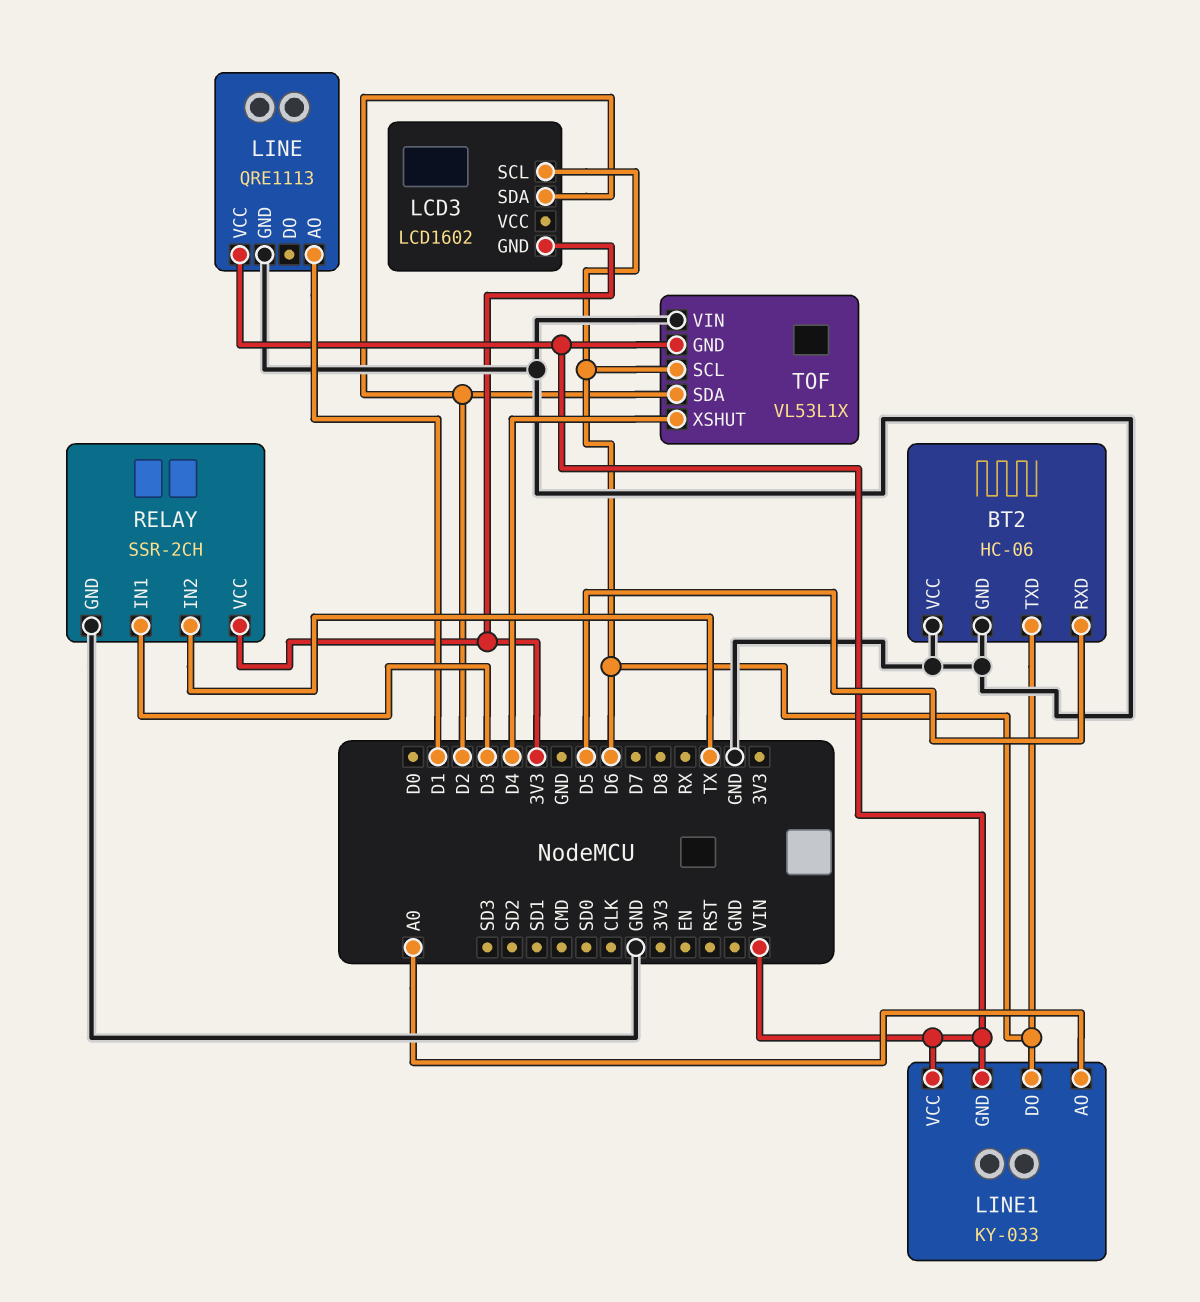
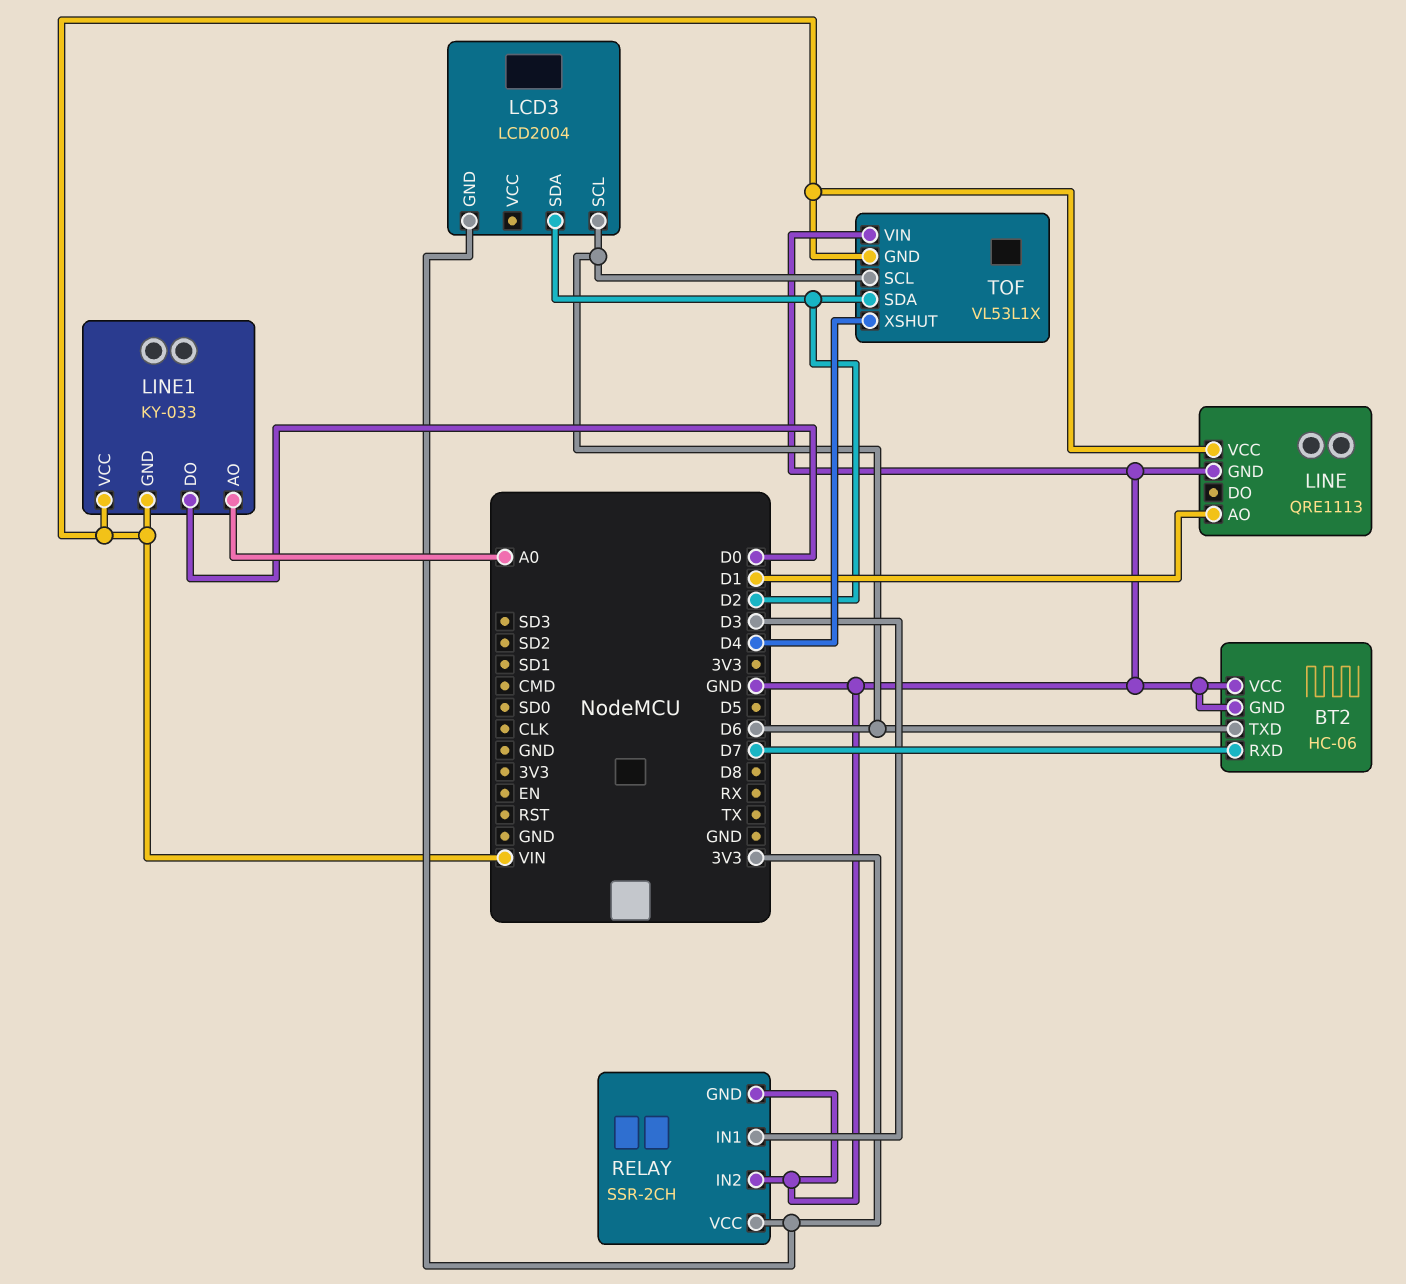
BT2 pin RXD: D5 -> D7
LCD3: LCD1602 -> LCD2004
LINE1 pin DO: D6 -> D0
RELAY pin IN2: TX -> GND

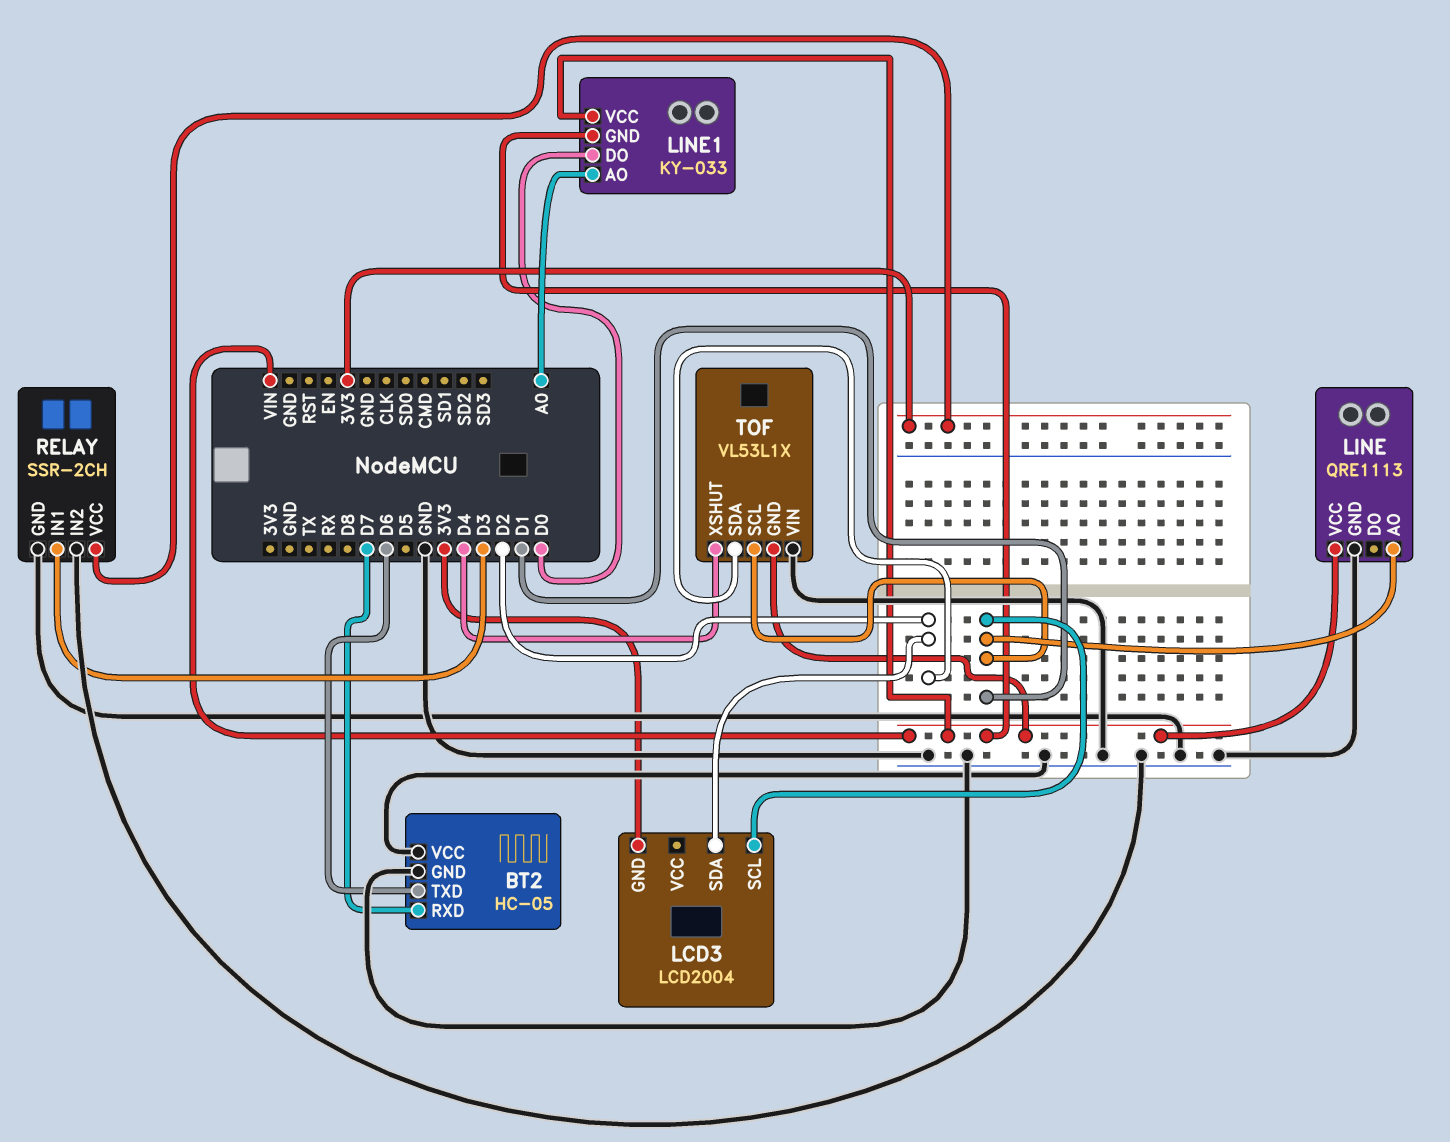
BT2: HC-06 -> HC-05
LCD3 pin SCL: D6 -> D1
TOF pin SCL: D6 -> D1

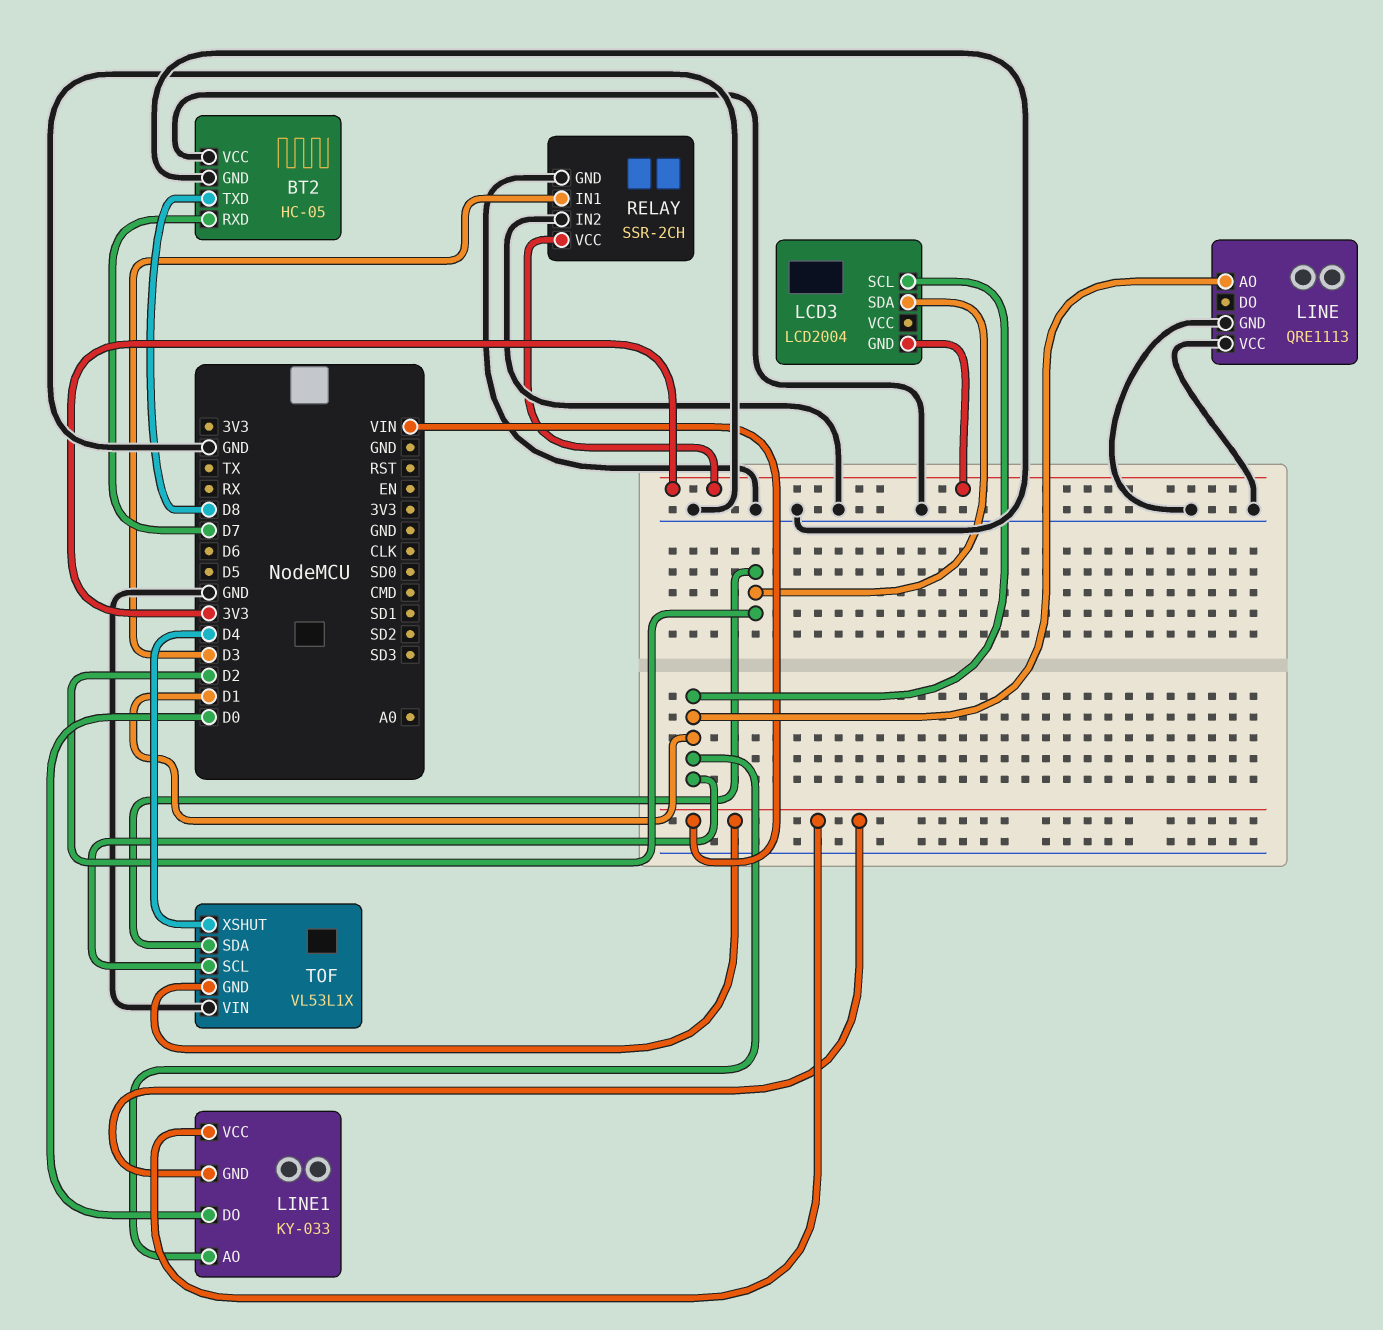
BT2 pin TXD: D6 -> D8
LINE pin VCC: VIN -> GND
LINE1 pin AO: A0 -> D1

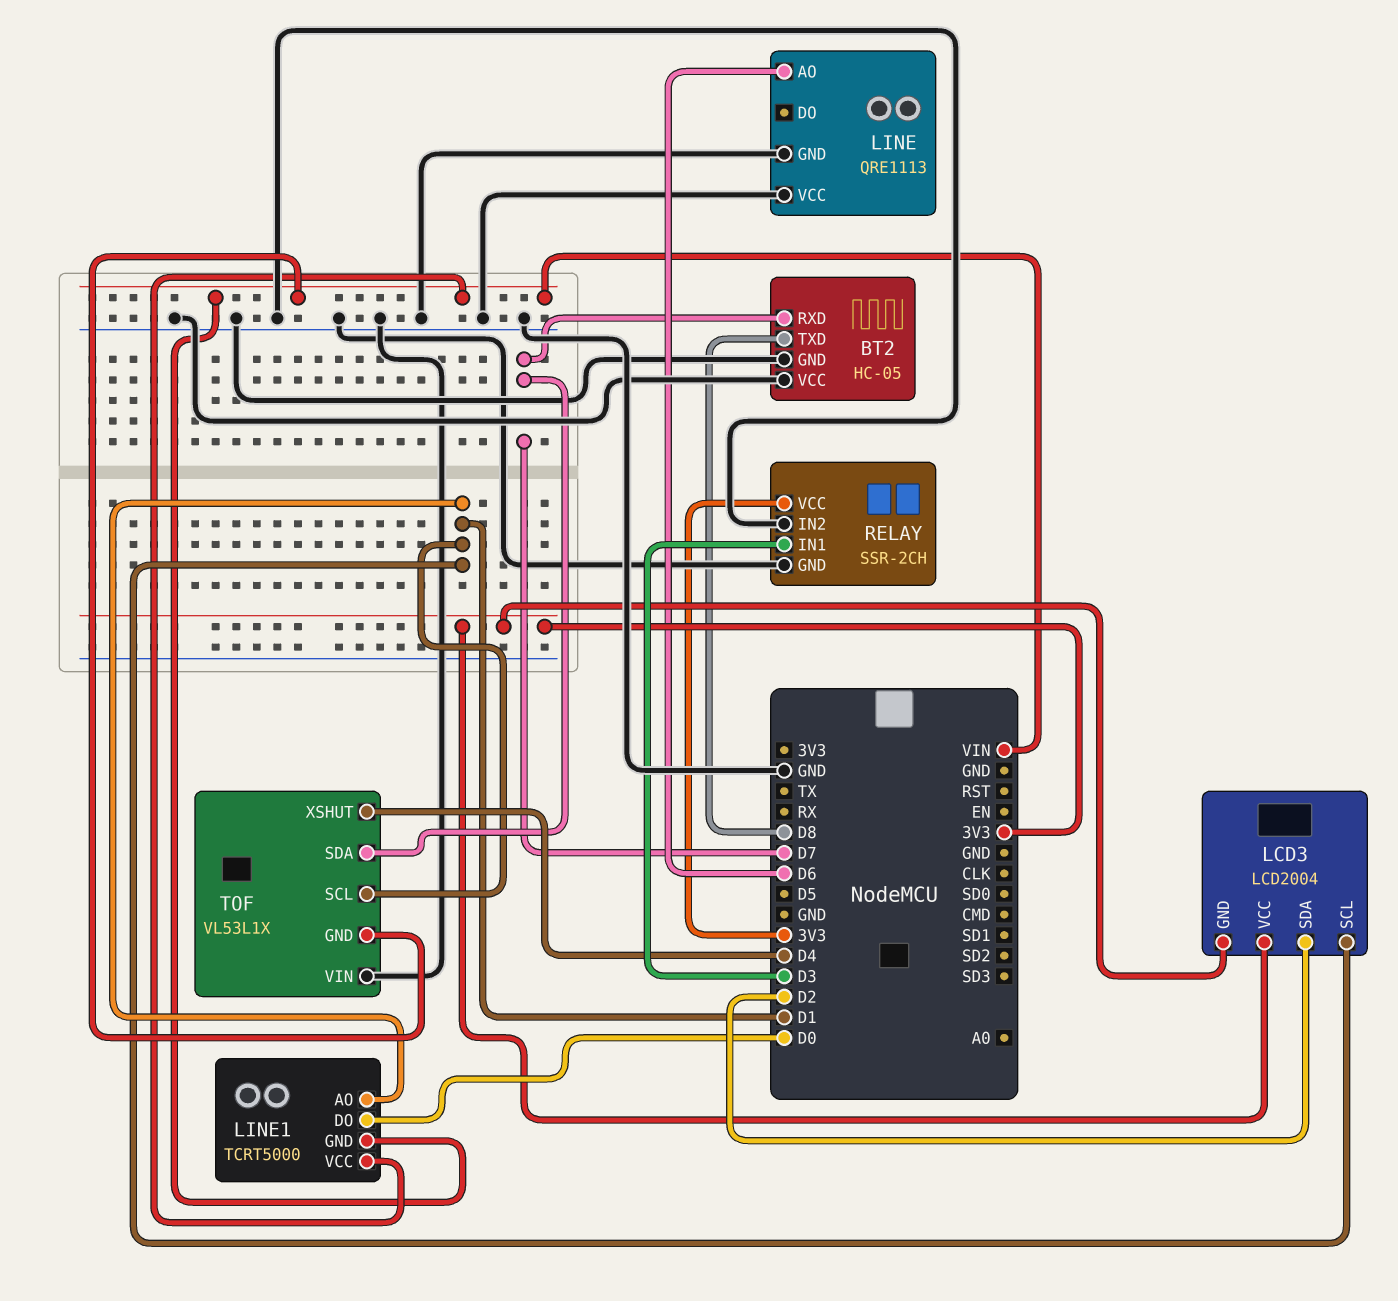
LCD3 pin VCC: none -> 3V3
LINE pin AO: D1 -> D6
LINE1: KY-033 -> TCRT5000
TOF pin SDA: D2 -> D7

